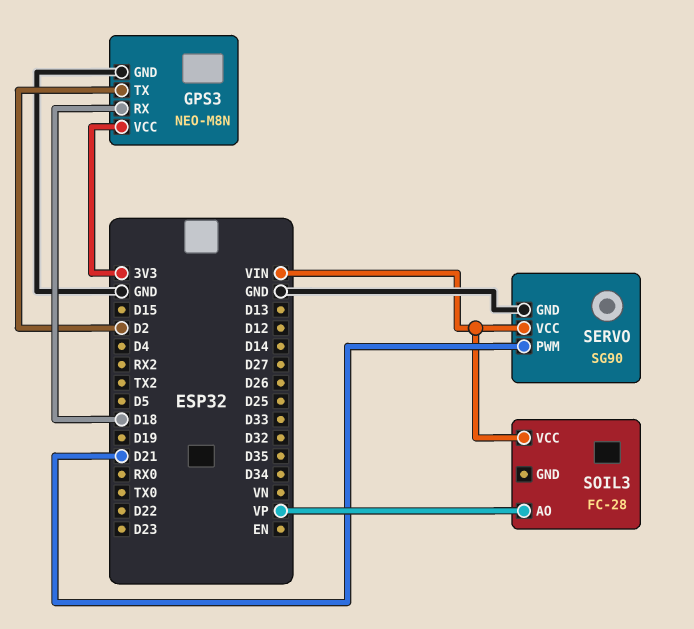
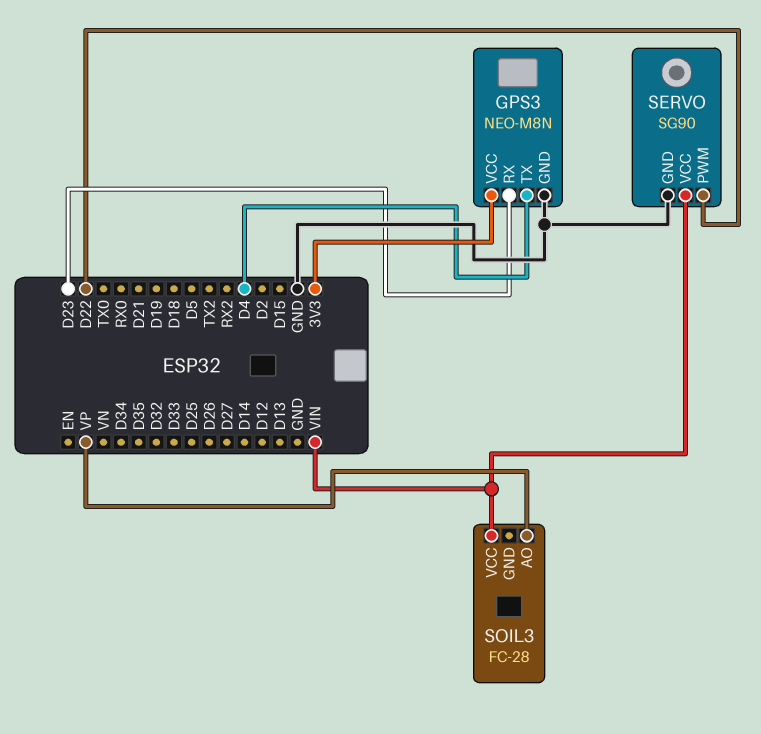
GPS3 pin RX: D18 -> D23
GPS3 pin TX: D2 -> D4
SERVO pin PWM: D21 -> D22

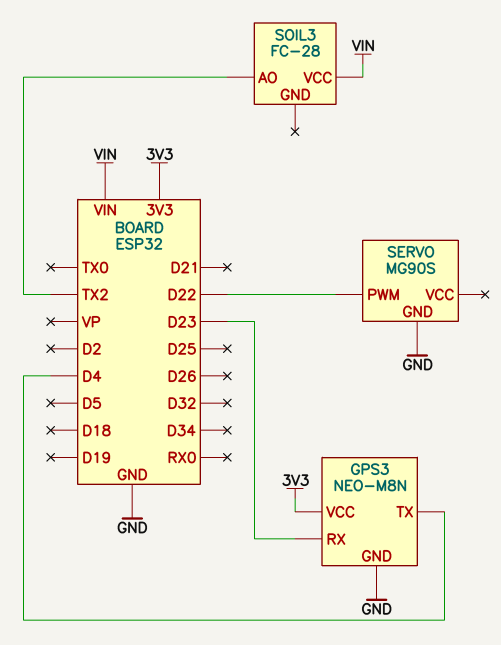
SERVO: SG90 -> MG90S
SERVO pin VCC: VIN -> none
SOIL3 pin AO: VP -> TX2

